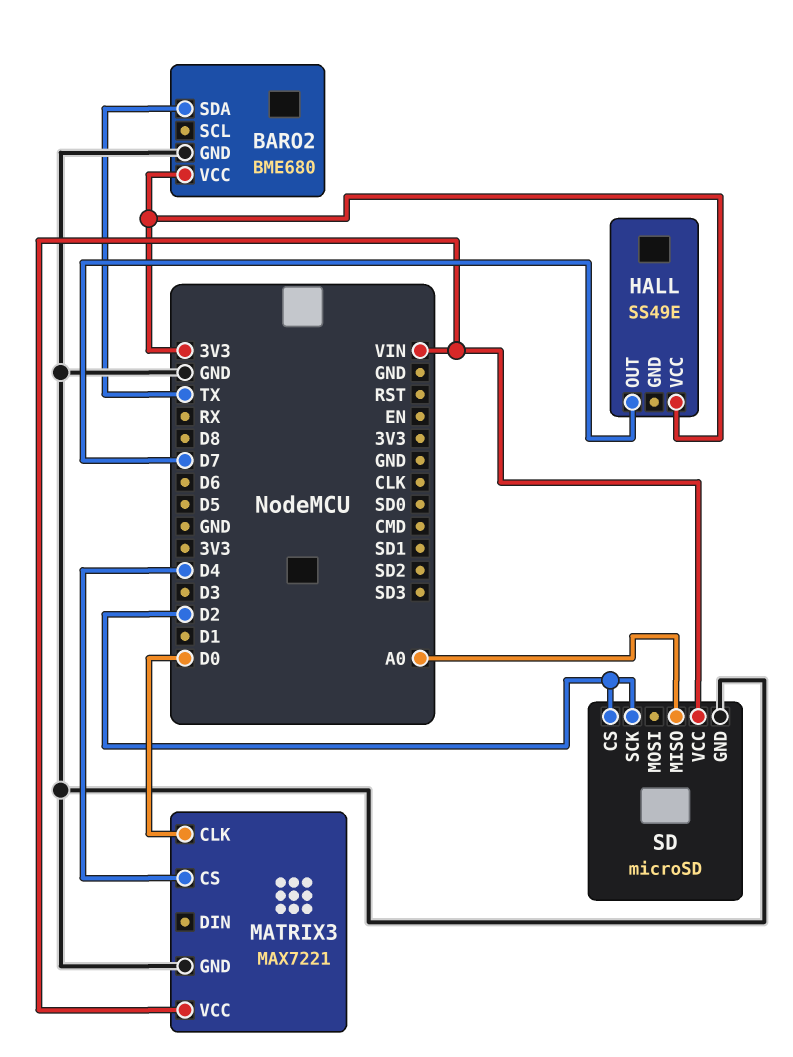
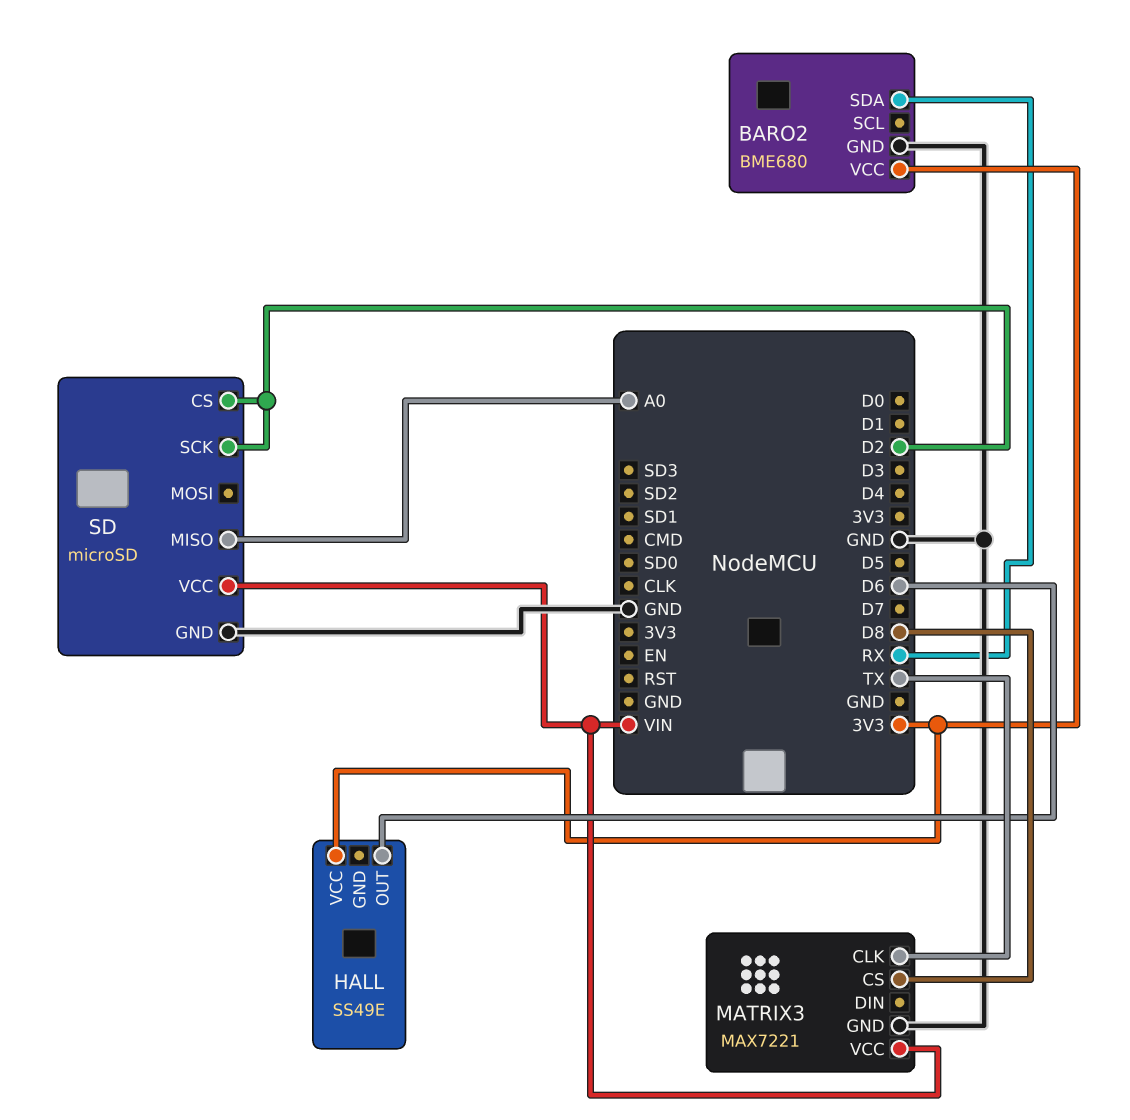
BARO2 pin SDA: TX -> RX
HALL pin OUT: D7 -> D6
MATRIX3 pin CLK: D0 -> TX
MATRIX3 pin CS: D4 -> D8

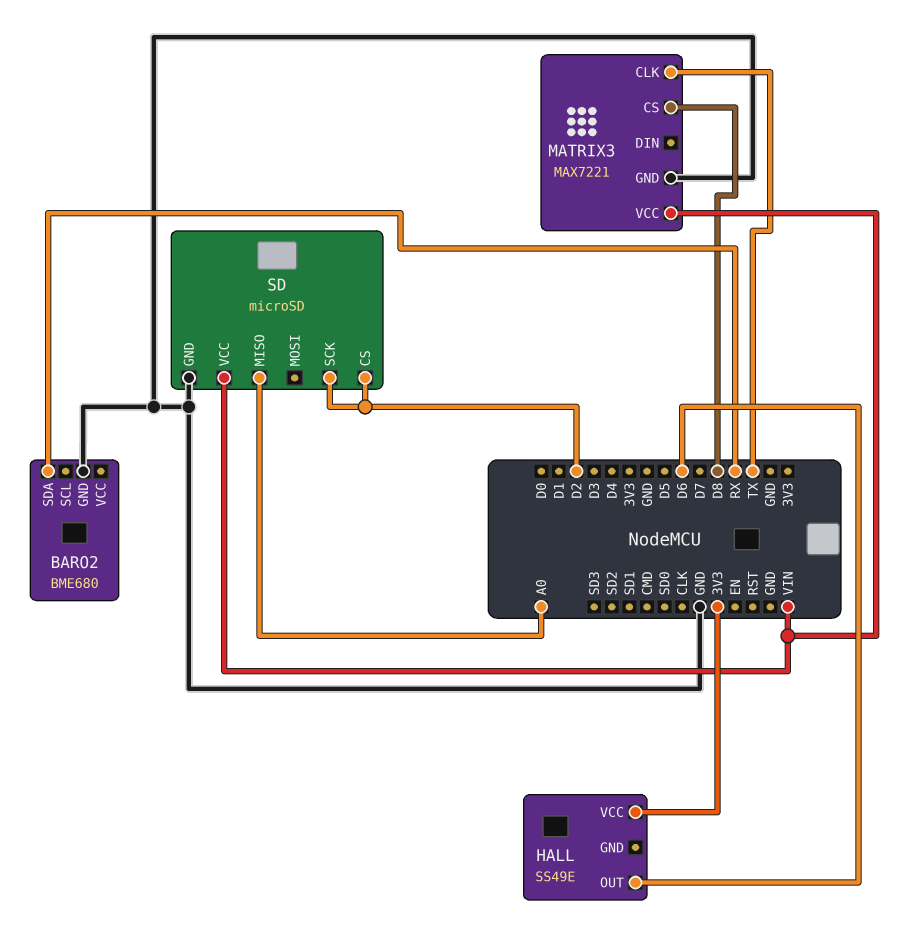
BARO2 pin VCC: 3V3 -> none

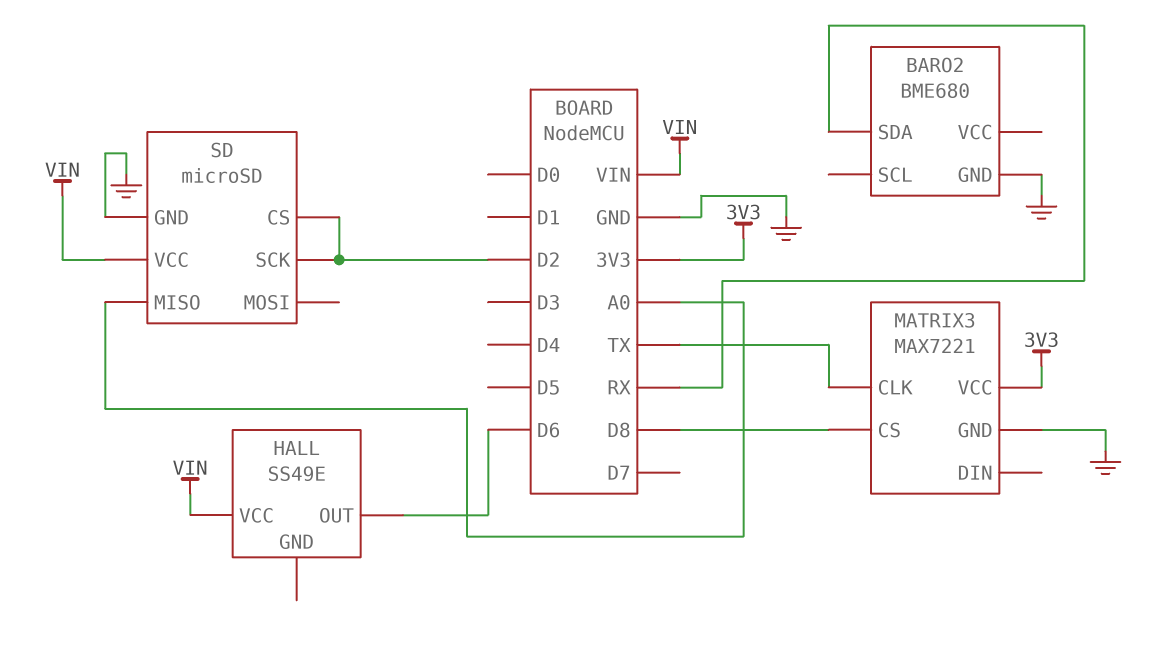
HALL pin VCC: 3V3 -> VIN
MATRIX3 pin VCC: VIN -> 3V3

